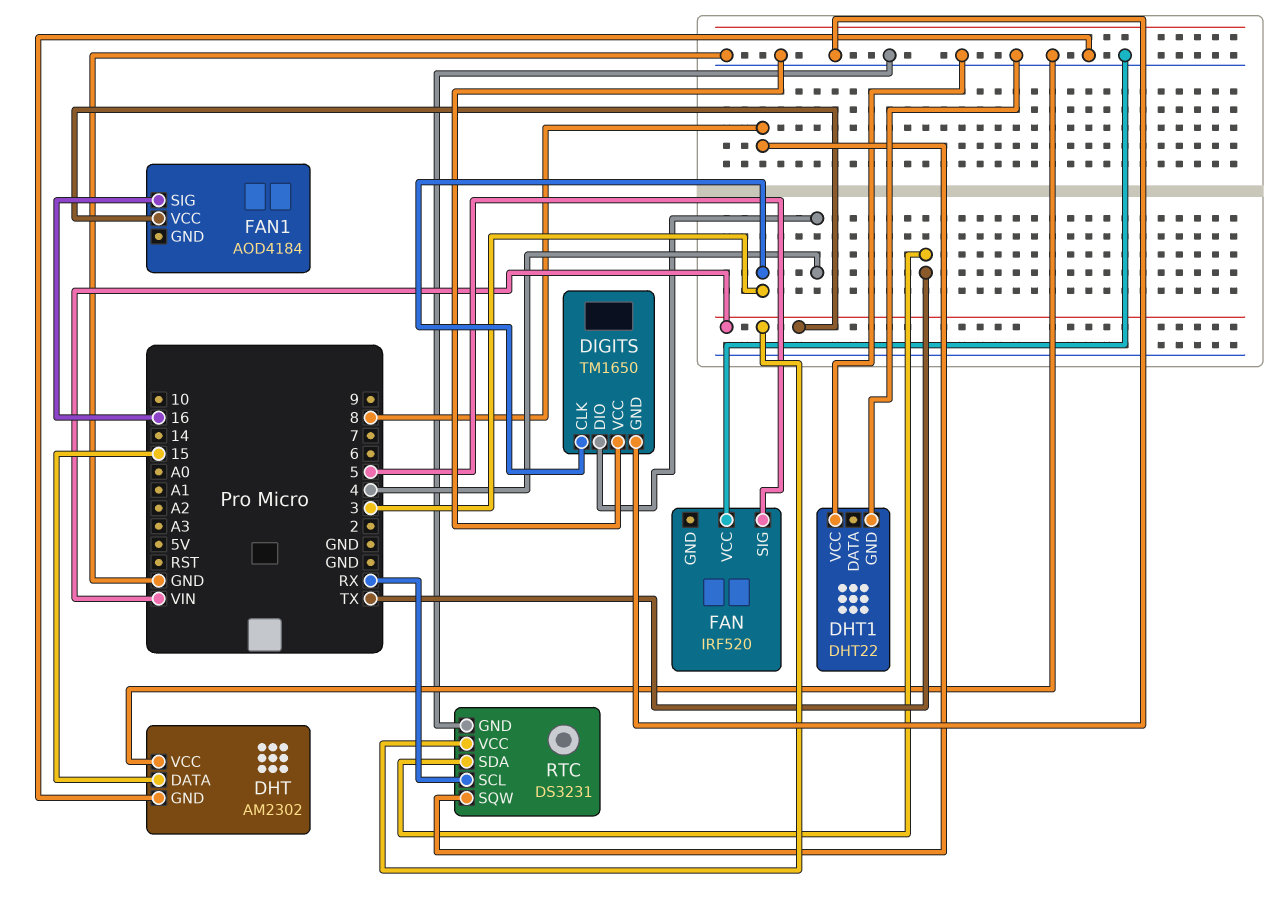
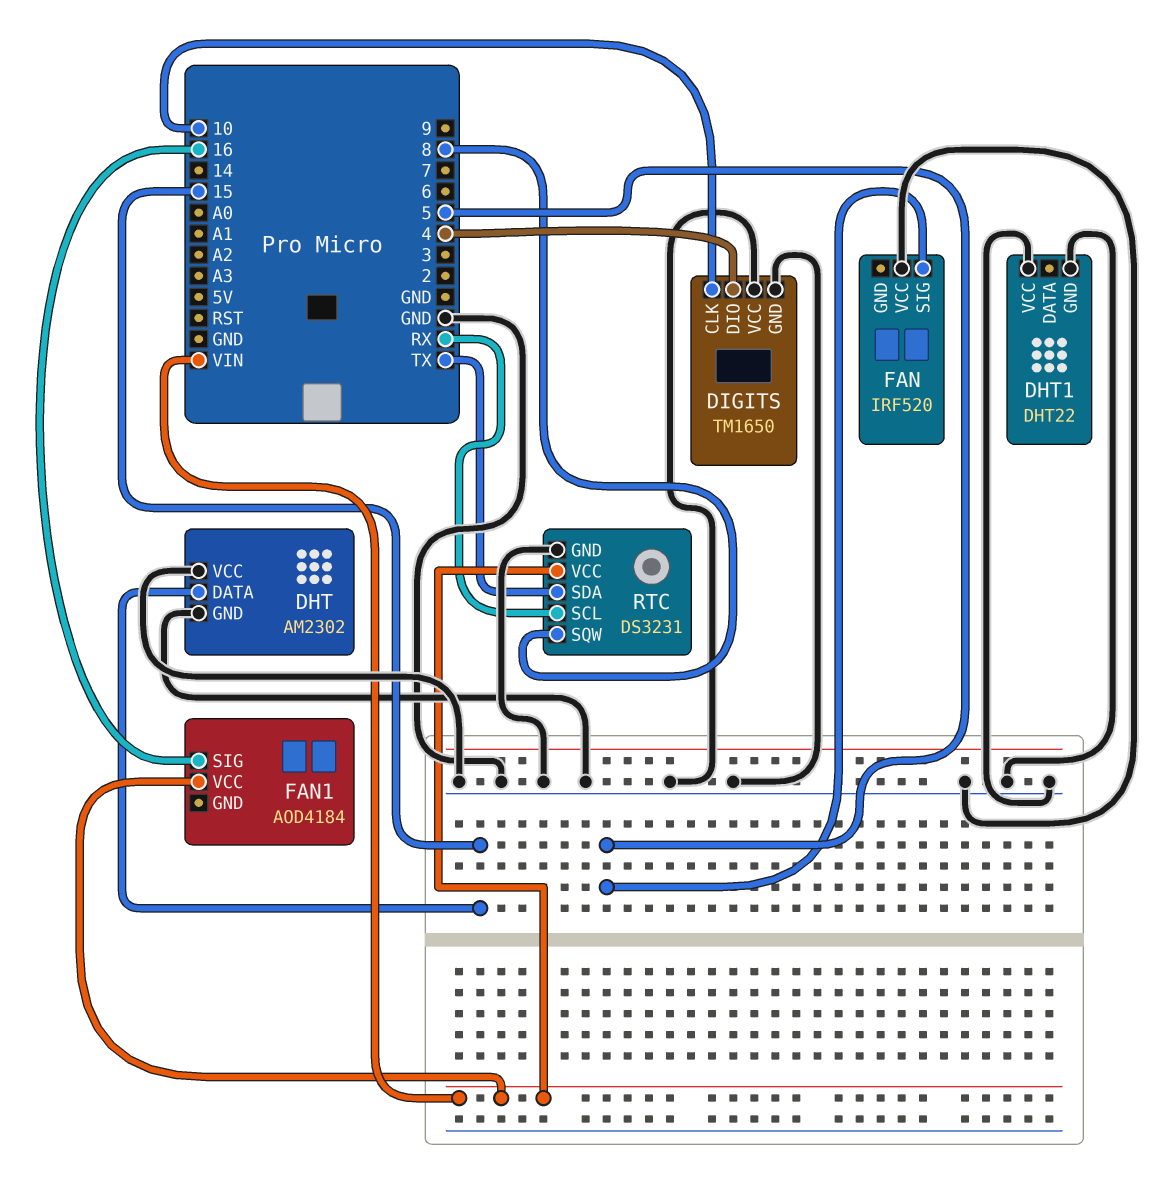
DIGITS pin CLK: 3 -> 10

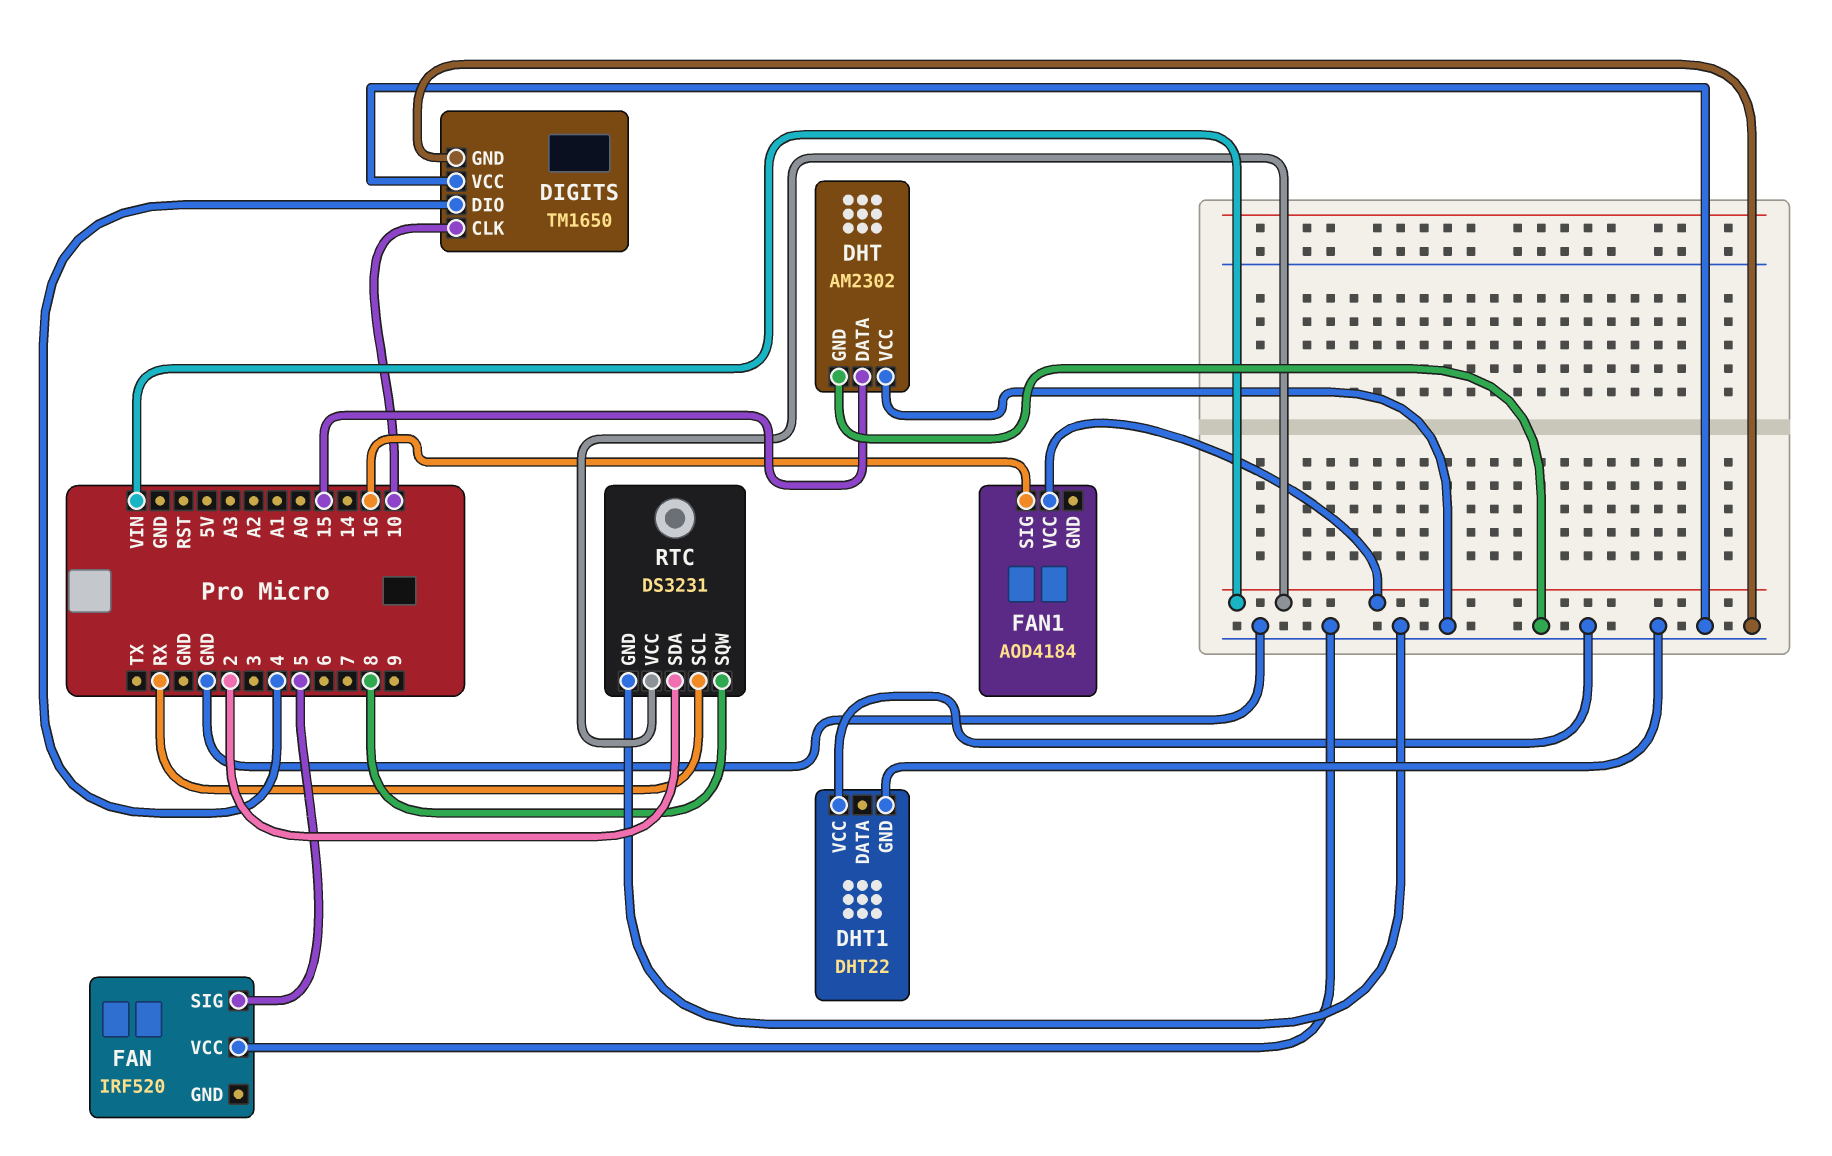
RTC pin SDA: TX -> 2

